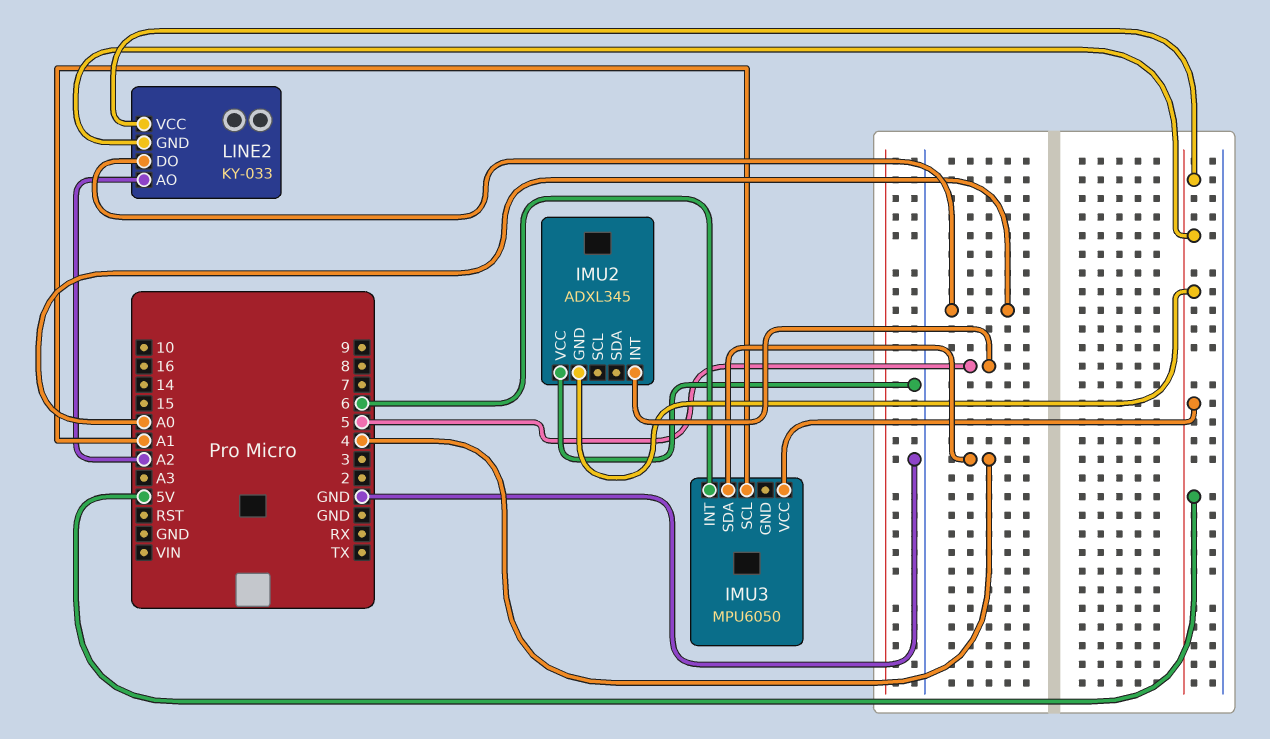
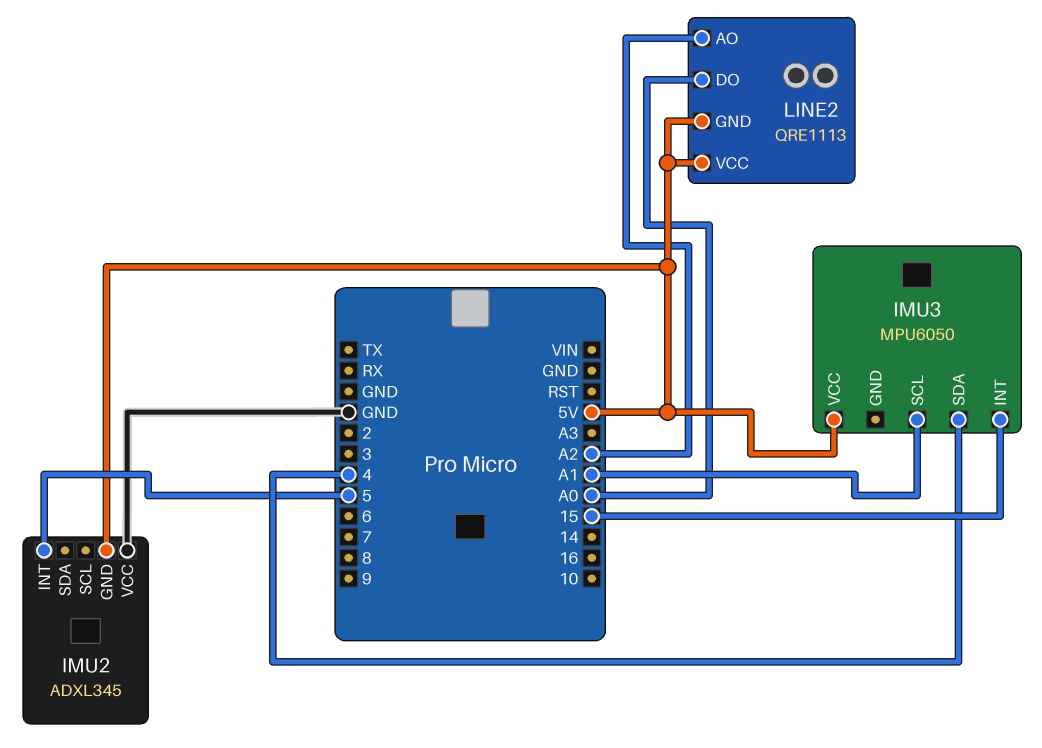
IMU3 pin INT: 6 -> 15
LINE2: KY-033 -> QRE1113

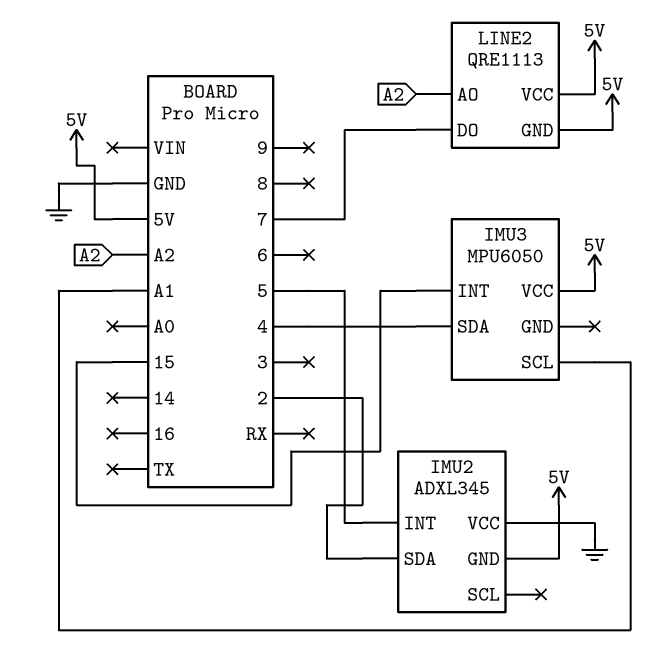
IMU2 pin SDA: none -> 2
LINE2 pin DO: A0 -> 7

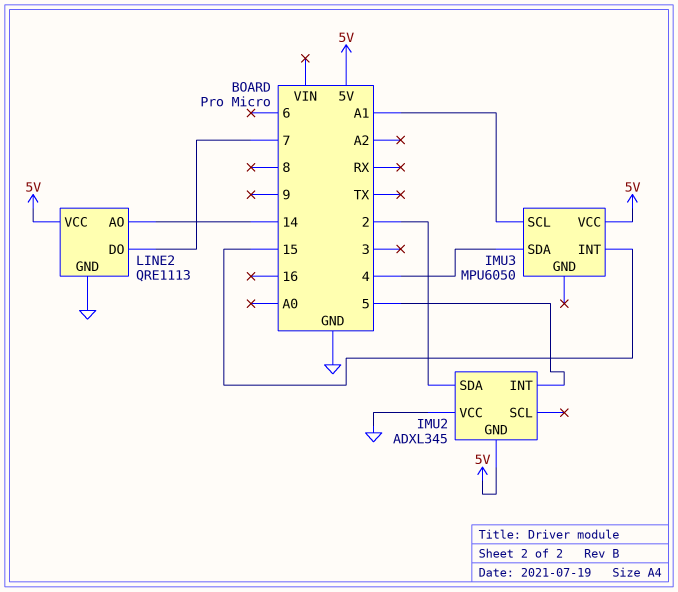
LINE2 pin AO: A2 -> 14
LINE2 pin GND: 5V -> GND

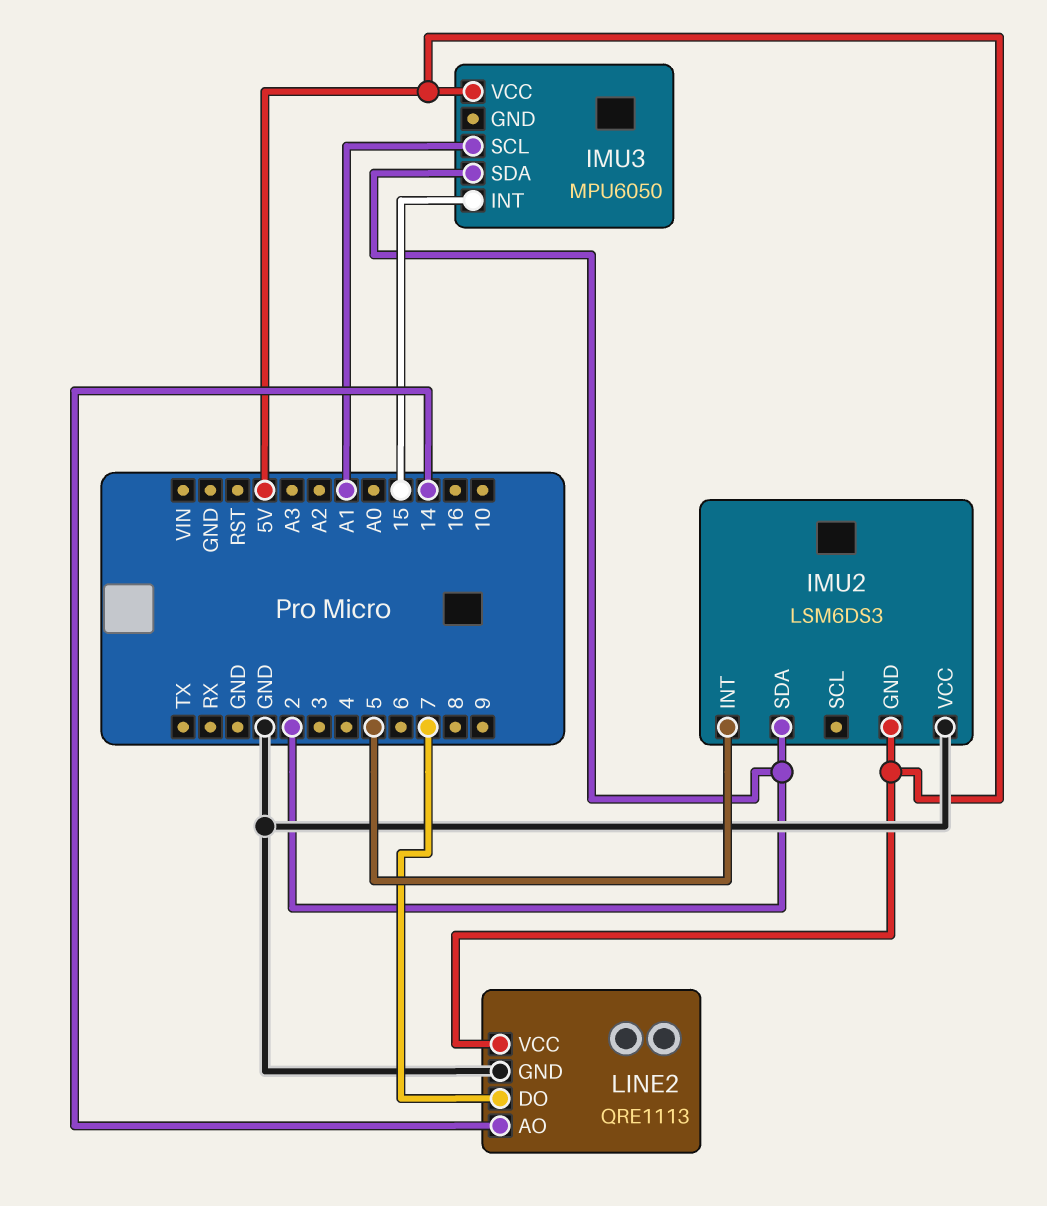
IMU2: ADXL345 -> LSM6DS3
IMU3 pin SDA: 4 -> 2

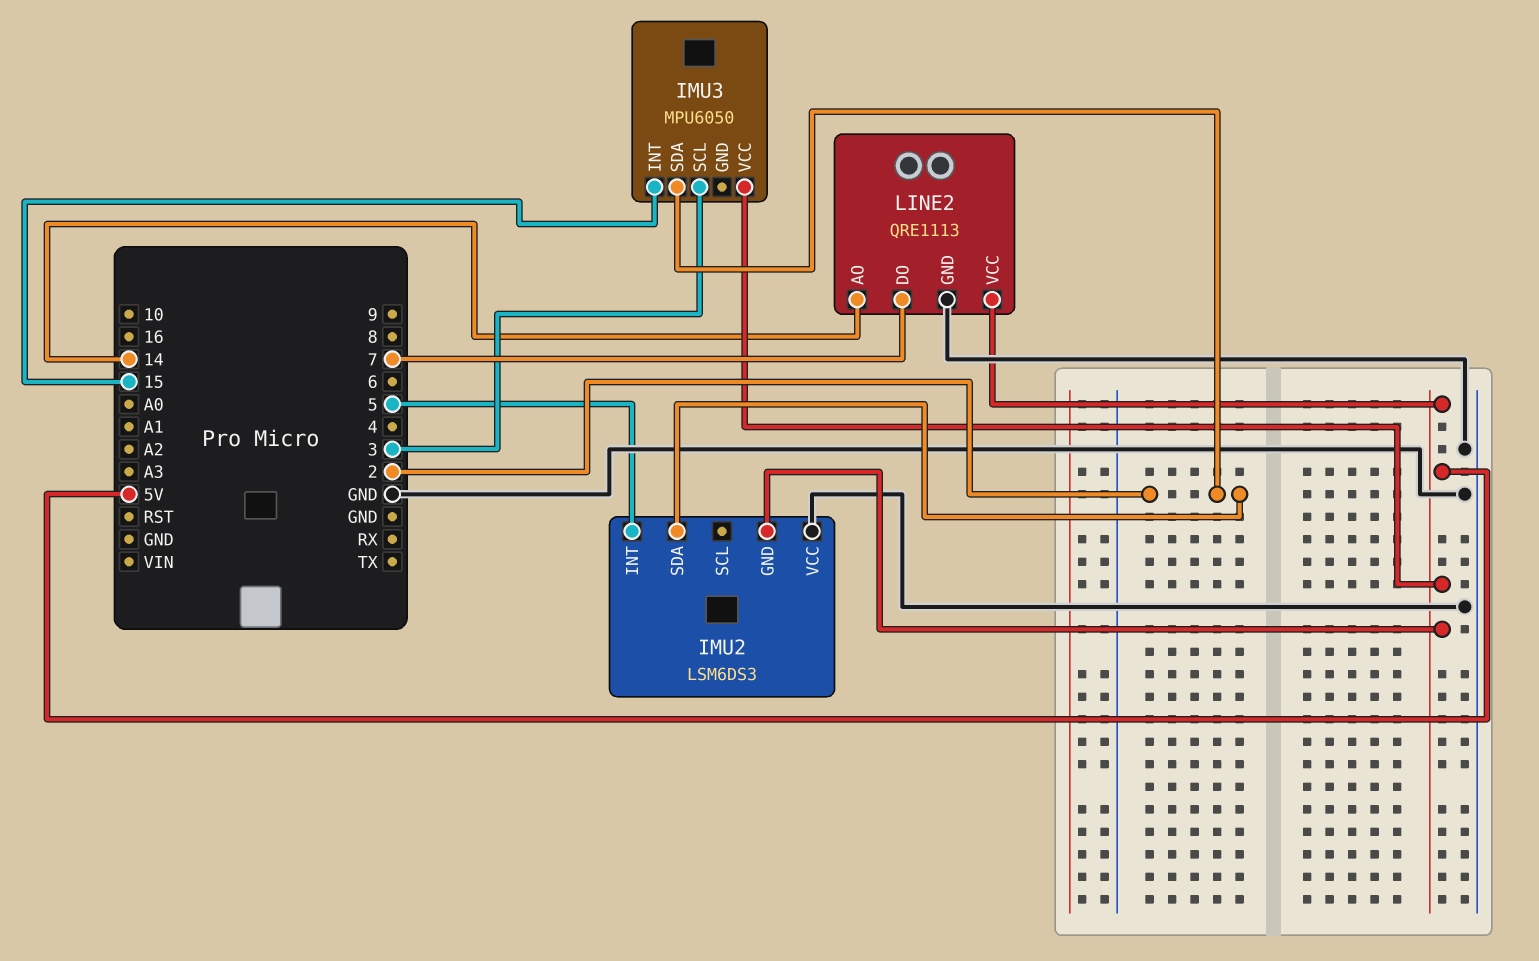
IMU3 pin SCL: A1 -> 3

